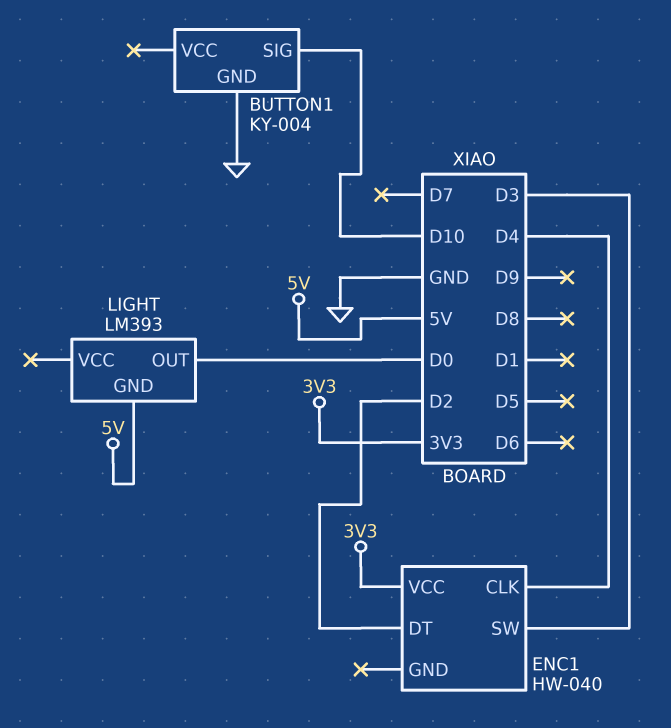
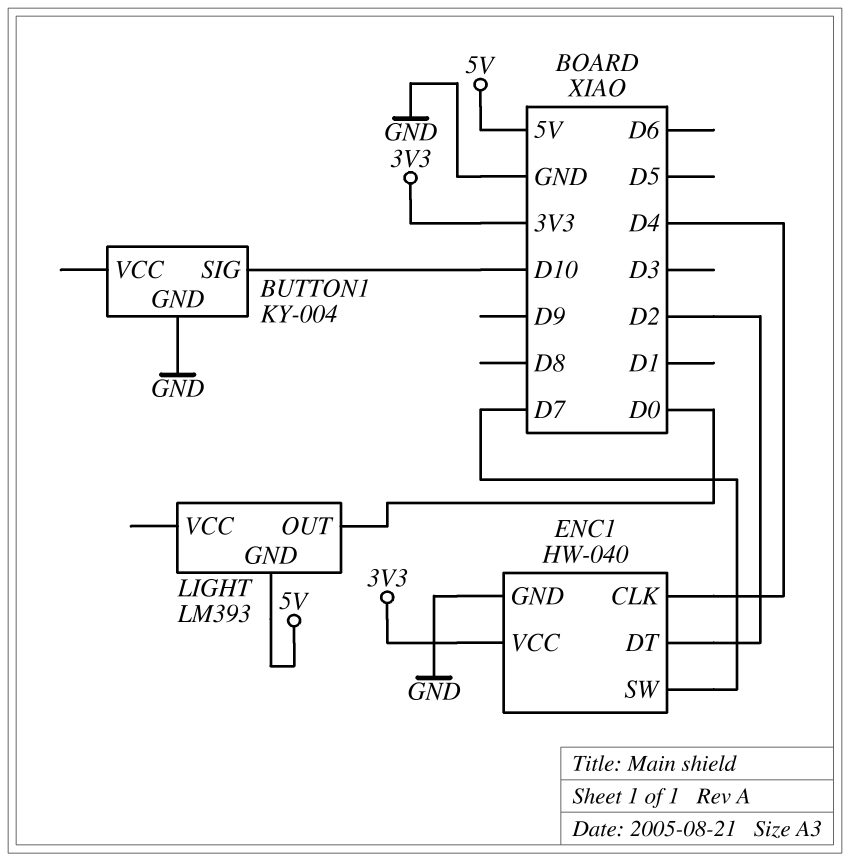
ENC1 pin GND: none -> GND
ENC1 pin SW: D3 -> D7

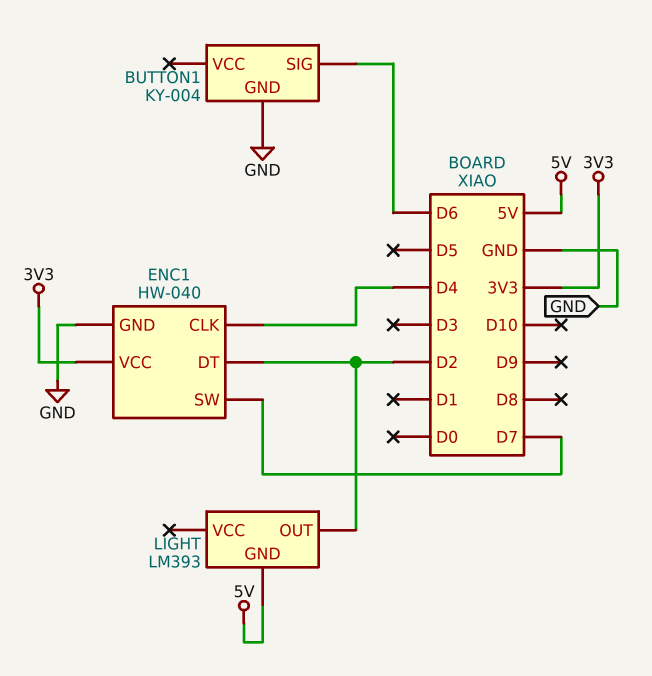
BUTTON1 pin SIG: D10 -> D6
LIGHT pin OUT: D0 -> D2

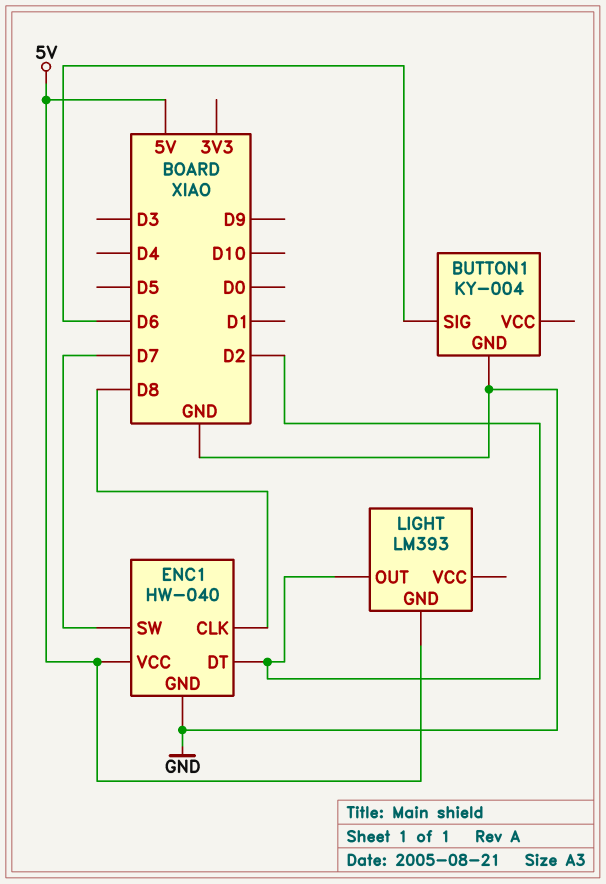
ENC1 pin CLK: D4 -> D8
ENC1 pin VCC: 3V3 -> 5V

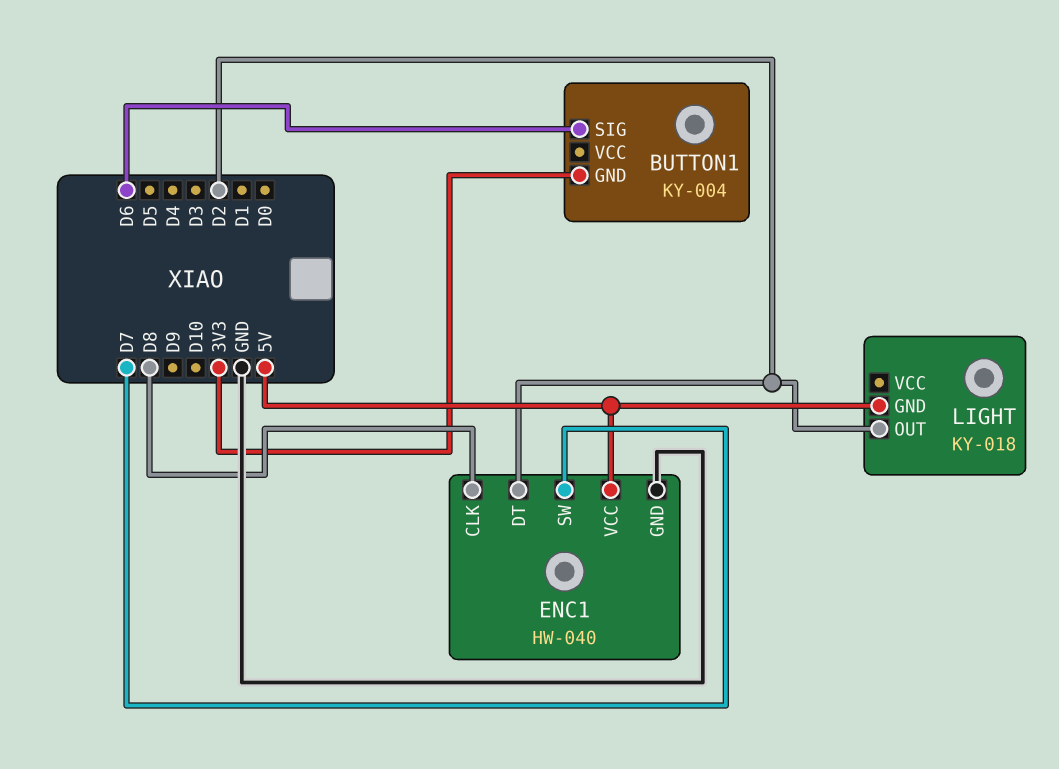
BUTTON1 pin GND: GND -> 3V3
LIGHT: LM393 -> KY-018

